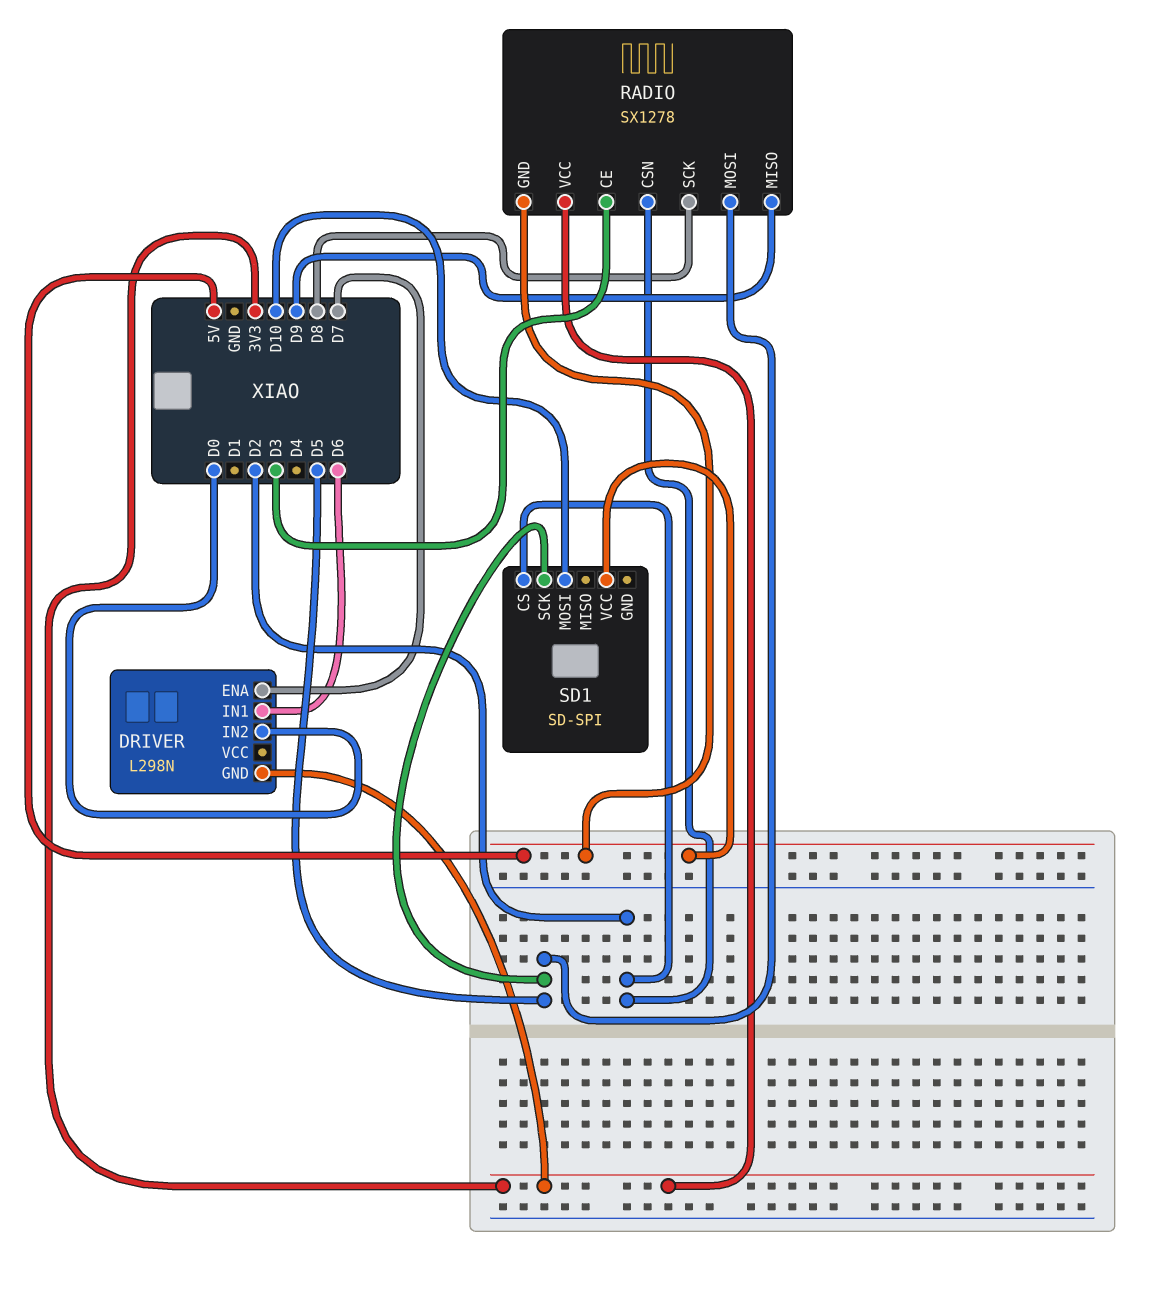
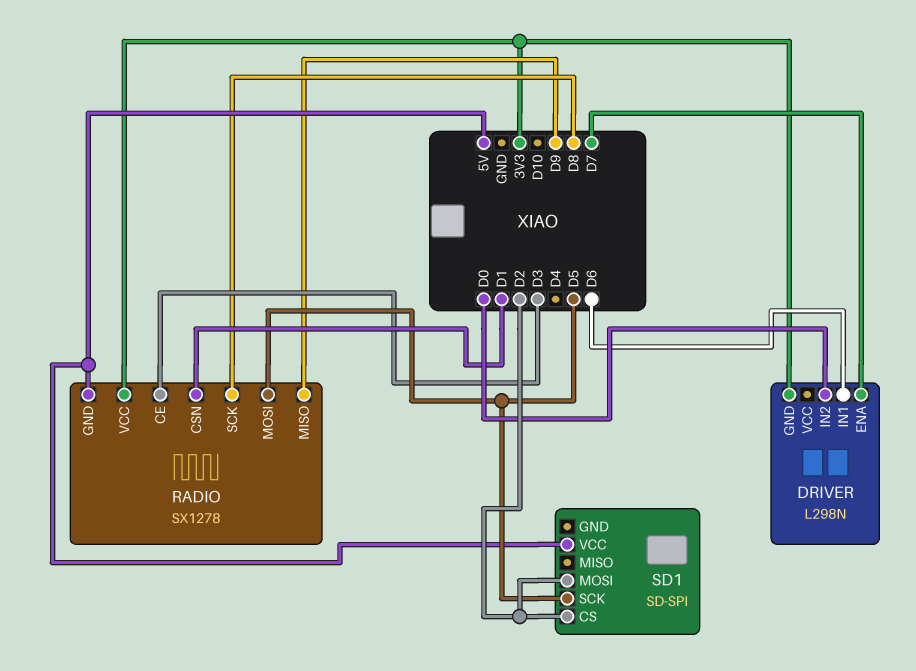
RADIO pin CSN: D2 -> D1
SD1 pin MOSI: D10 -> D2

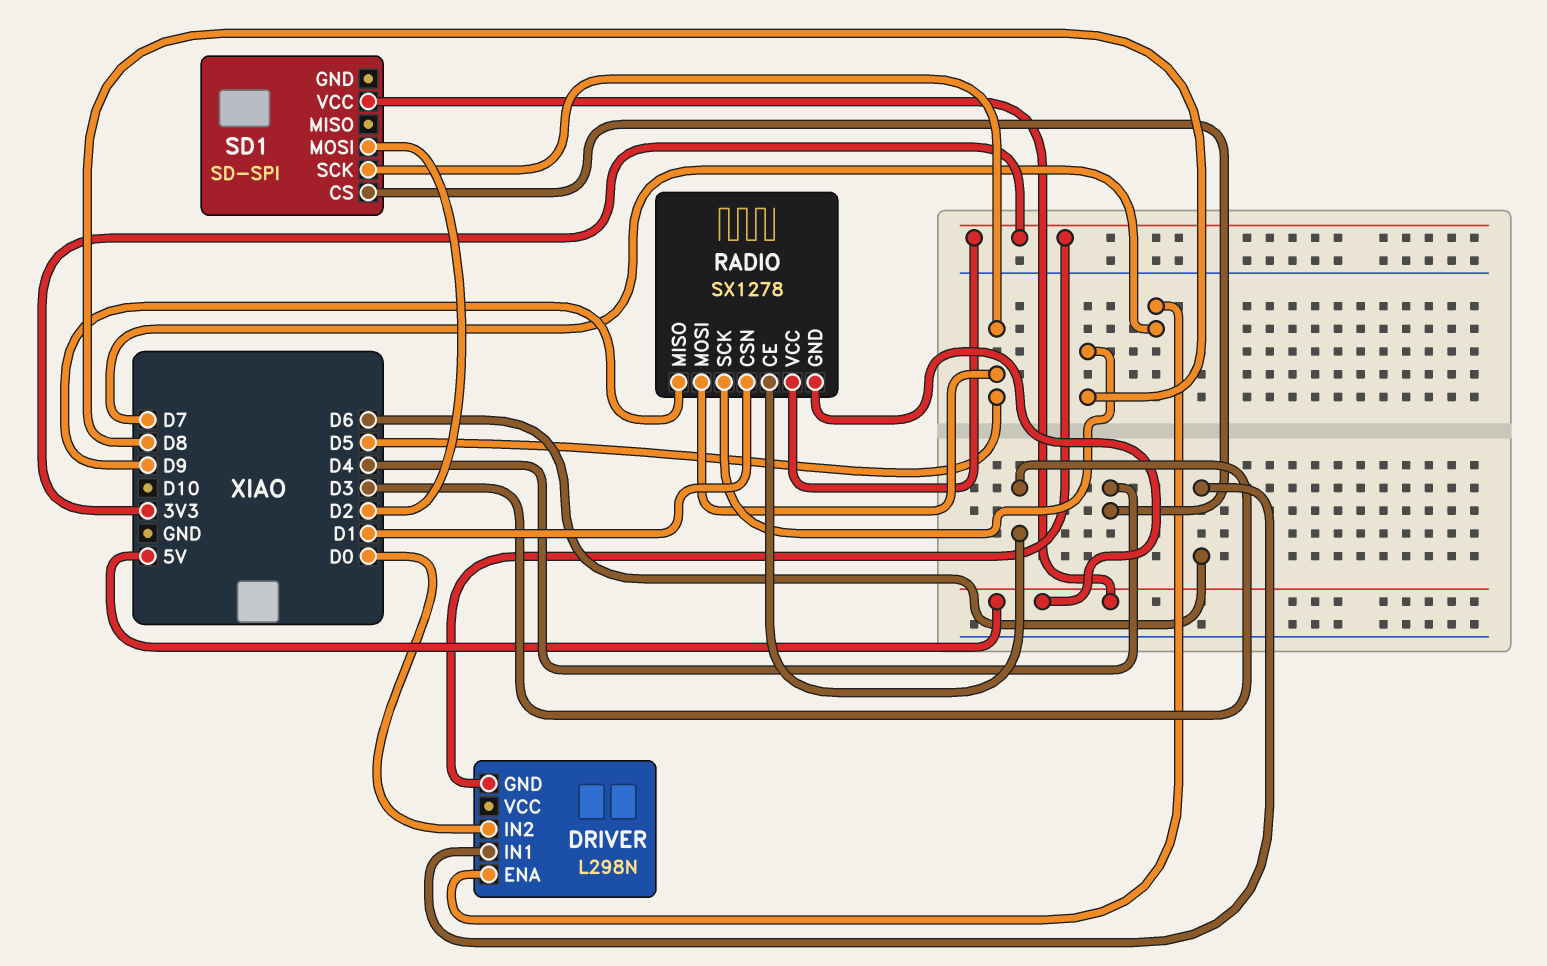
SD1 pin CS: D2 -> D4

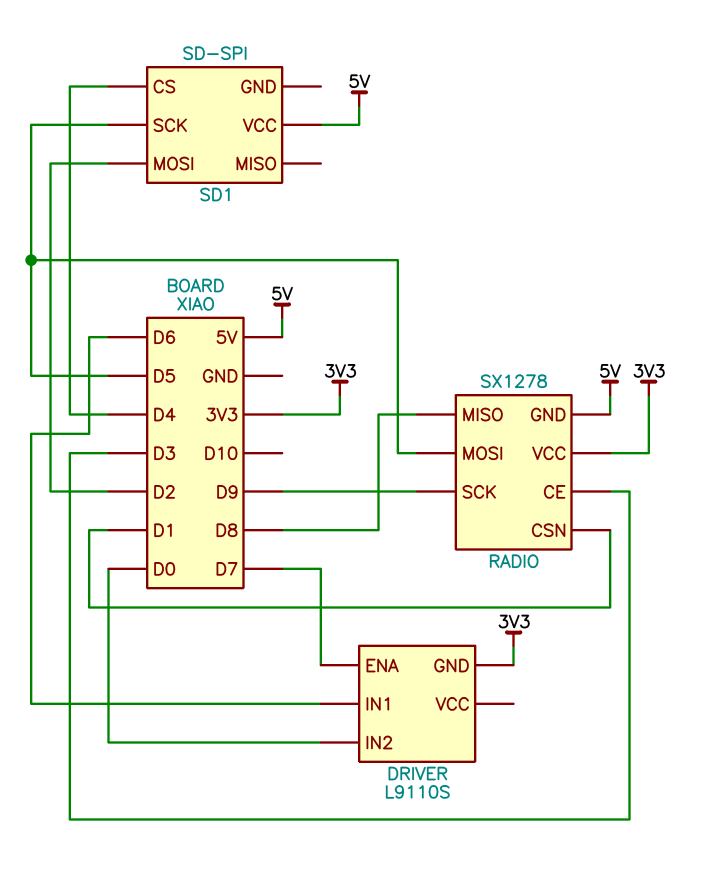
DRIVER: L298N -> L9110S
RADIO pin MISO: D9 -> D8
RADIO pin SCK: D8 -> D9

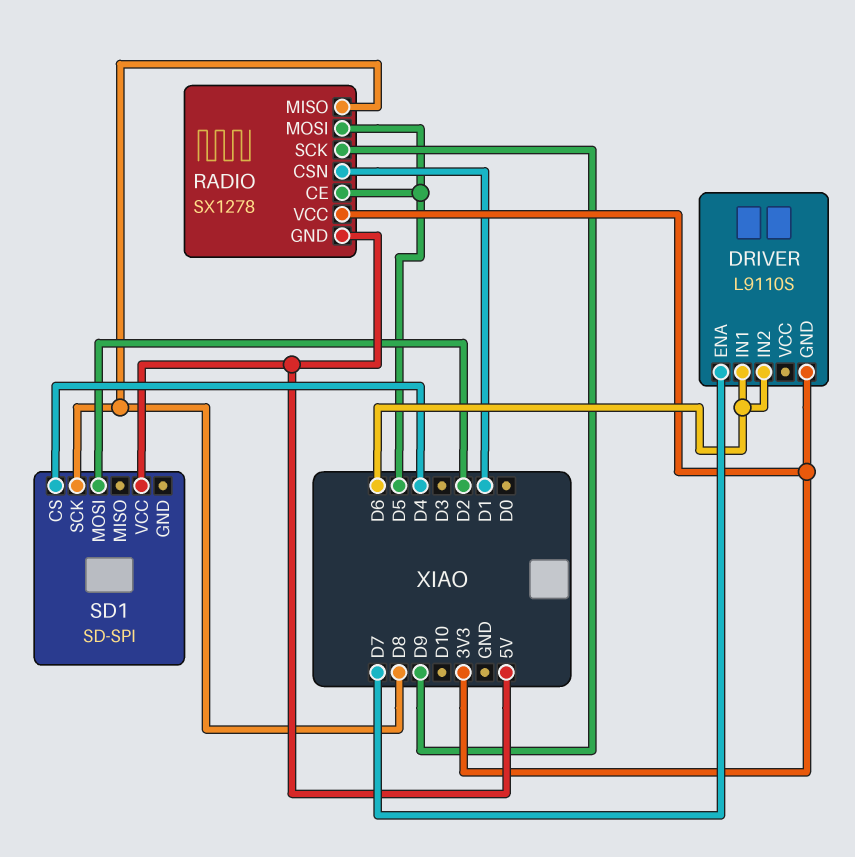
DRIVER pin IN2: D0 -> D6
RADIO pin CE: D3 -> D5
SD1 pin SCK: D5 -> D8

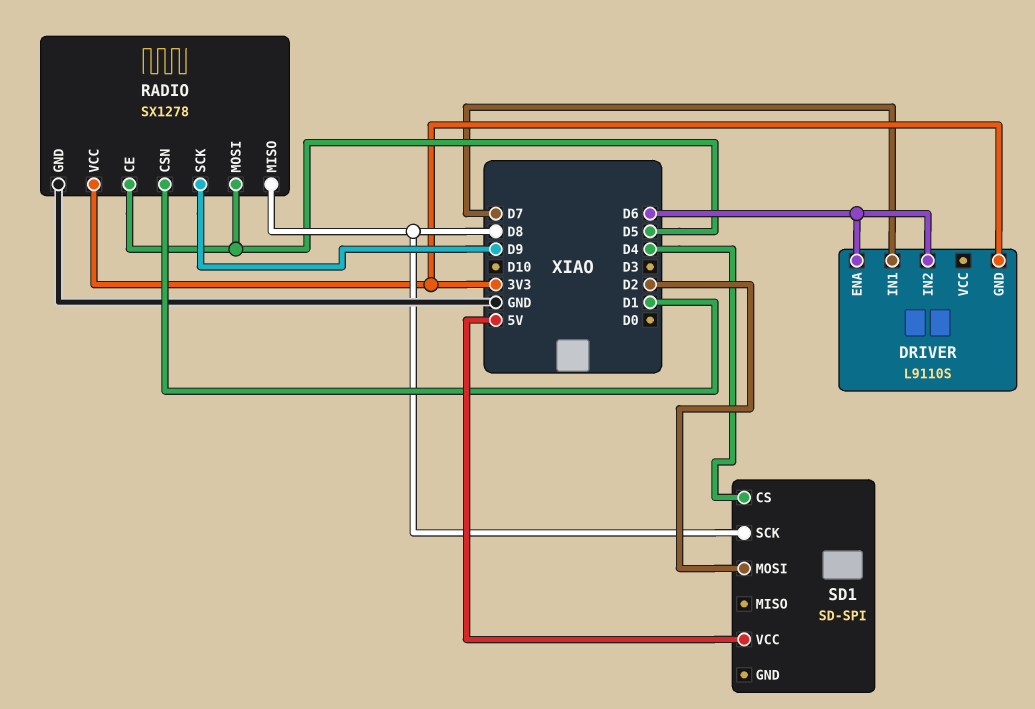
DRIVER pin ENA: D7 -> D6
DRIVER pin IN1: D6 -> D7
RADIO pin GND: 5V -> GND

